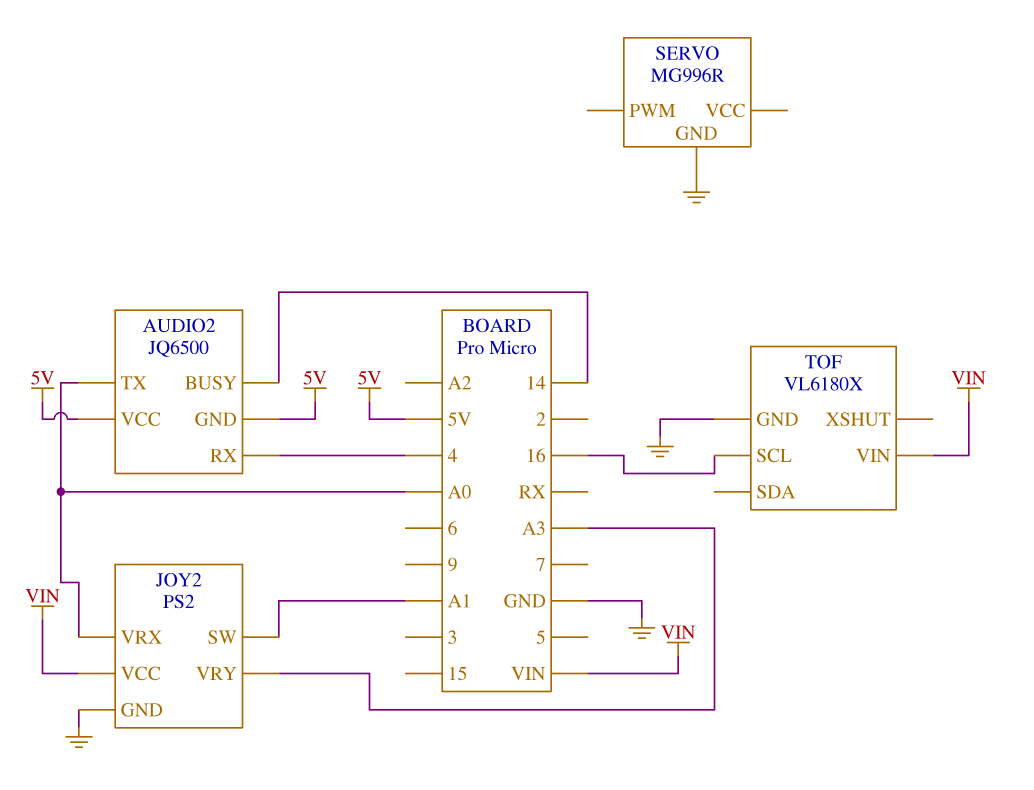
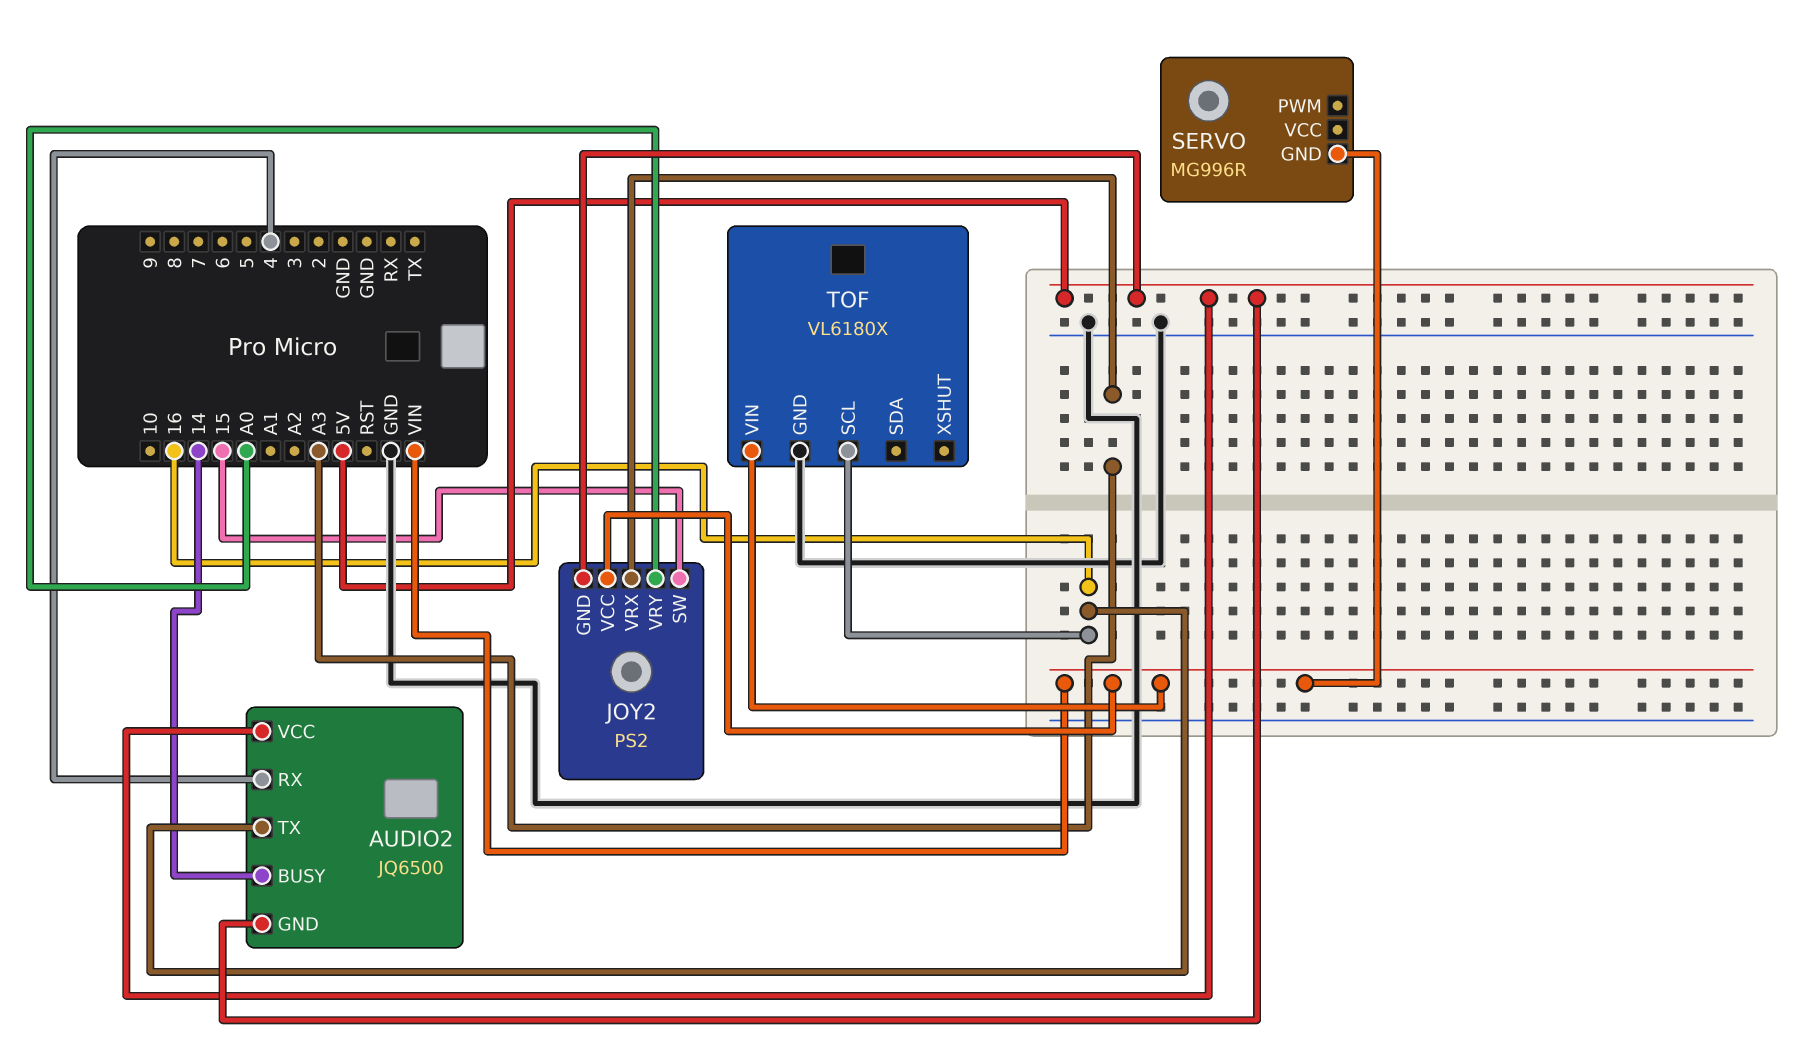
AUDIO2 pin TX: A0 -> 16
JOY2 pin GND: GND -> 5V
JOY2 pin SW: A1 -> 15
JOY2 pin VRX: A0 -> A3
JOY2 pin VRY: A3 -> A0
SERVO pin GND: GND -> VIN

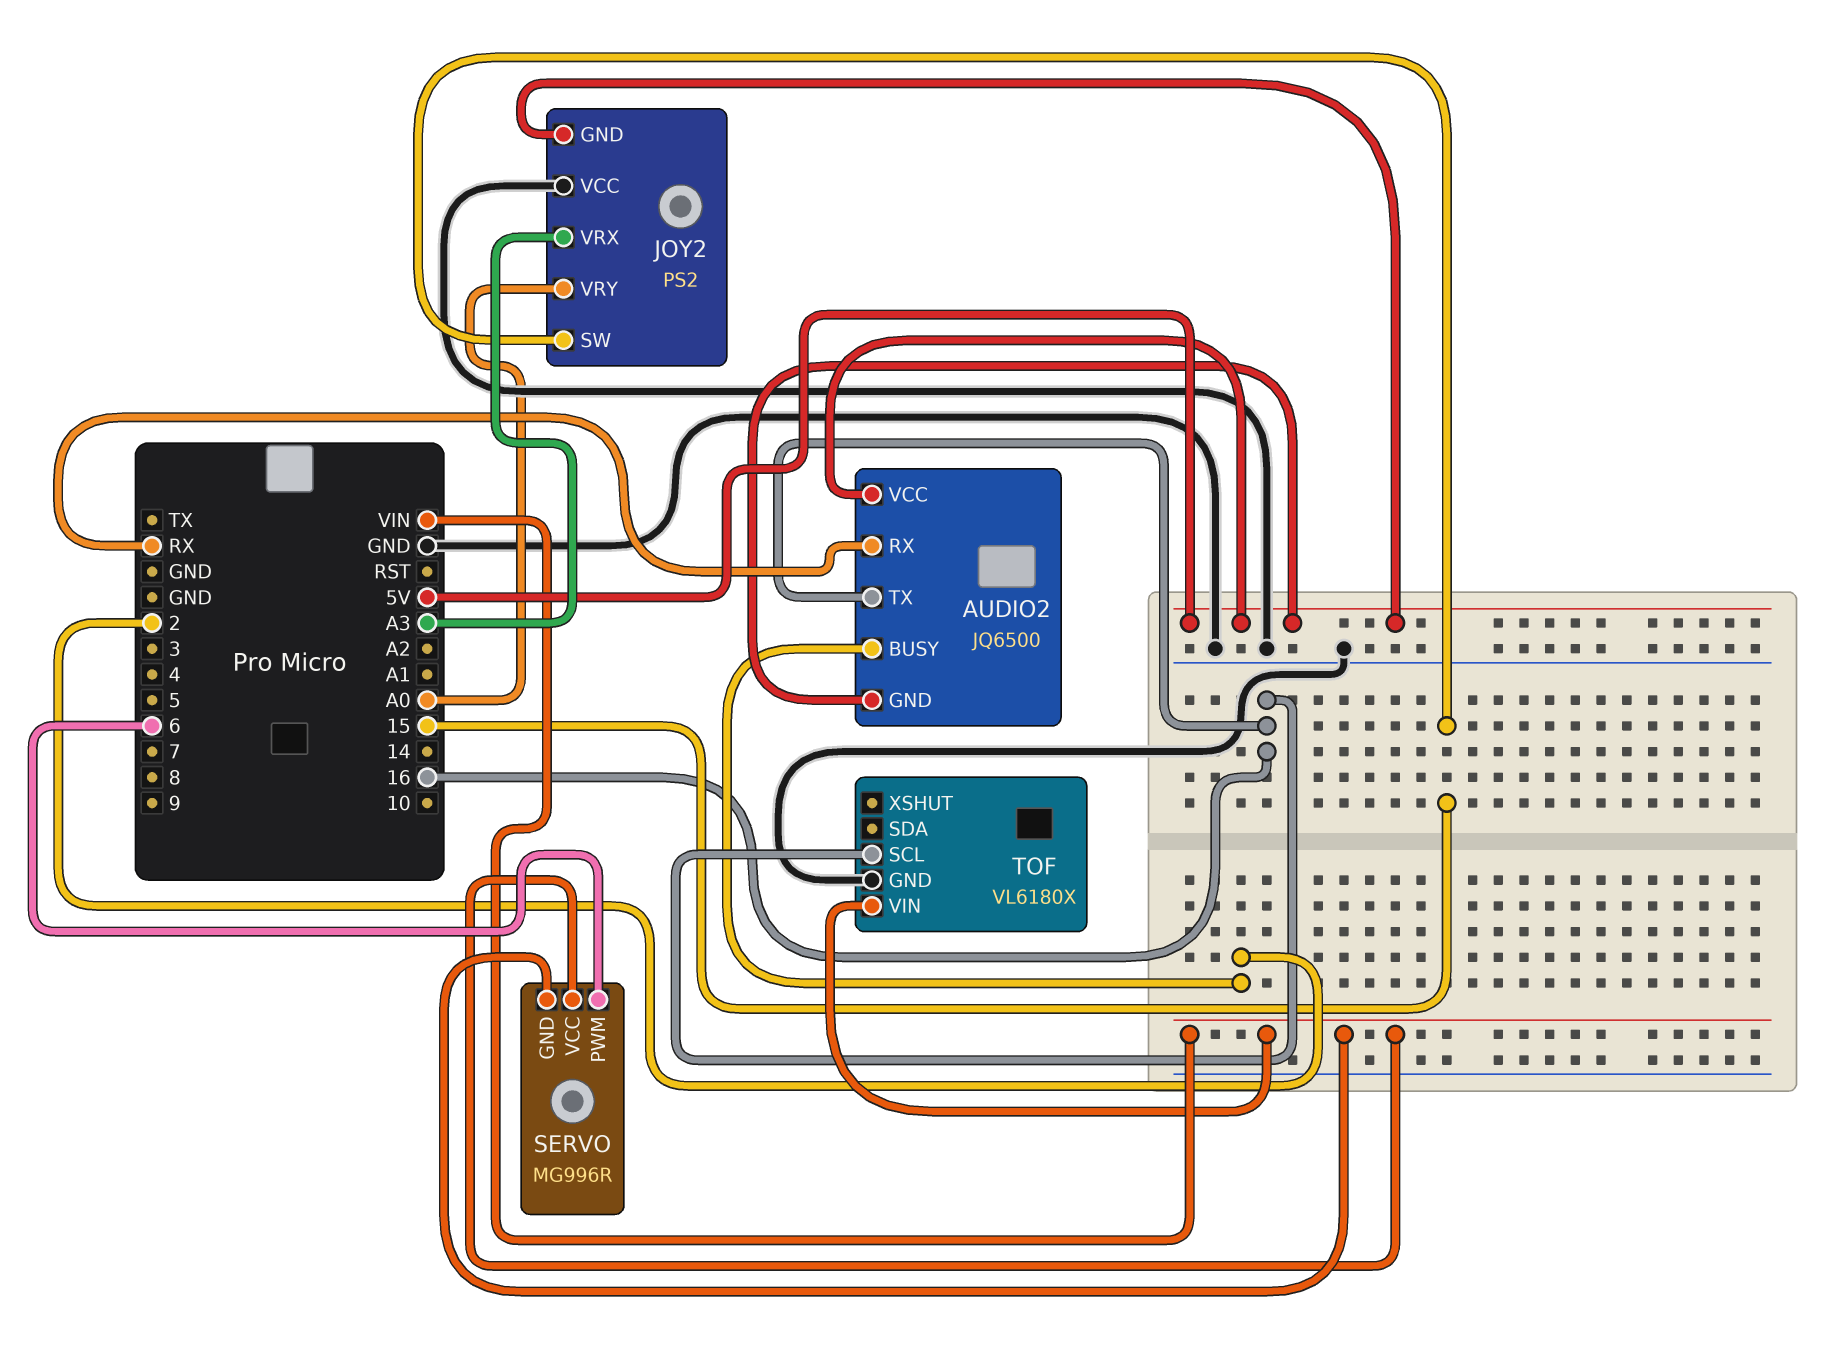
AUDIO2 pin BUSY: 14 -> 2
AUDIO2 pin RX: 4 -> RX
JOY2 pin VCC: VIN -> GND
SERVO pin PWM: none -> 6
SERVO pin VCC: none -> VIN

